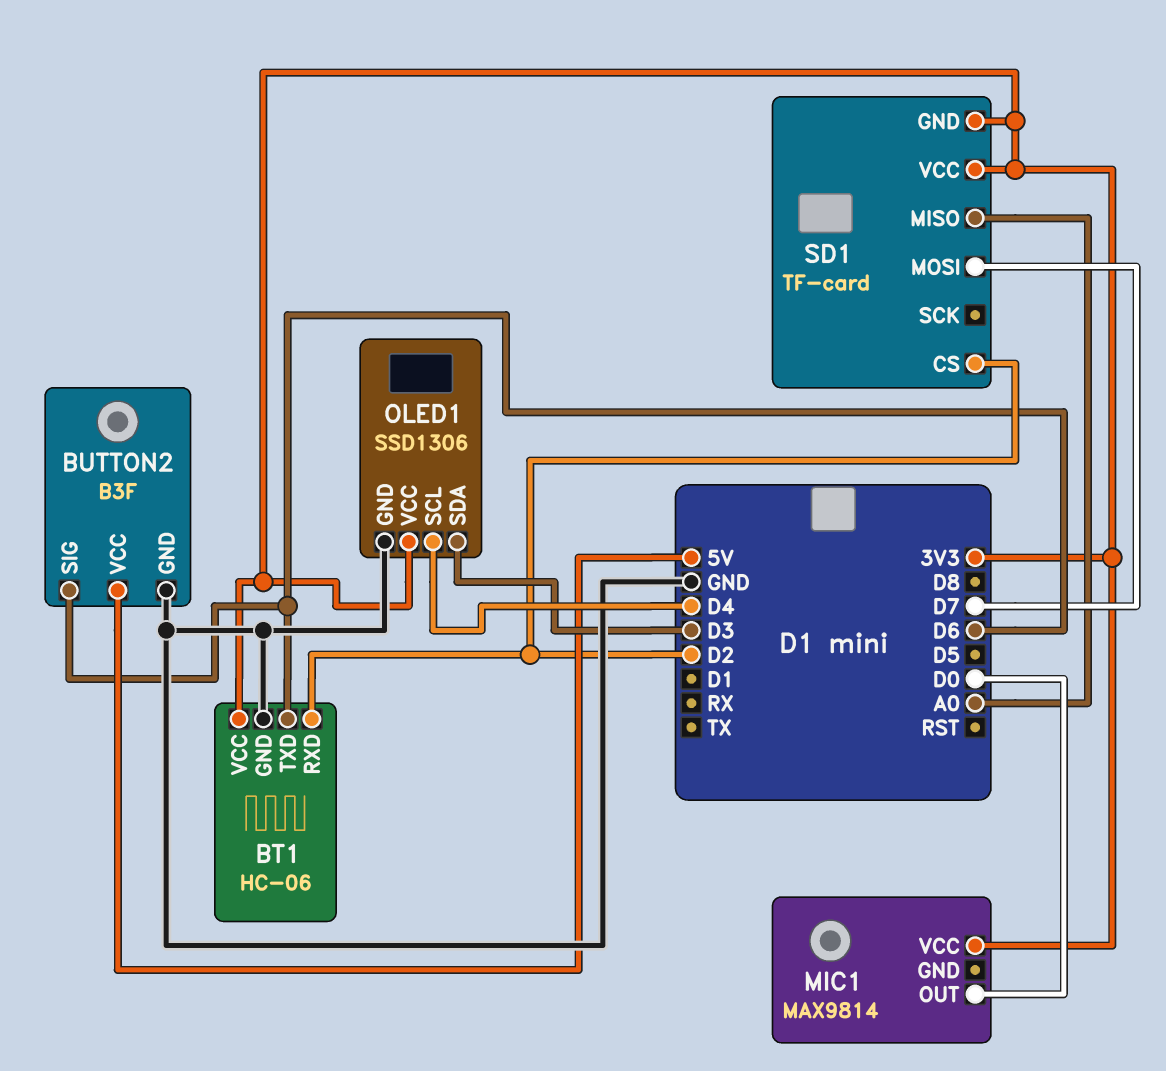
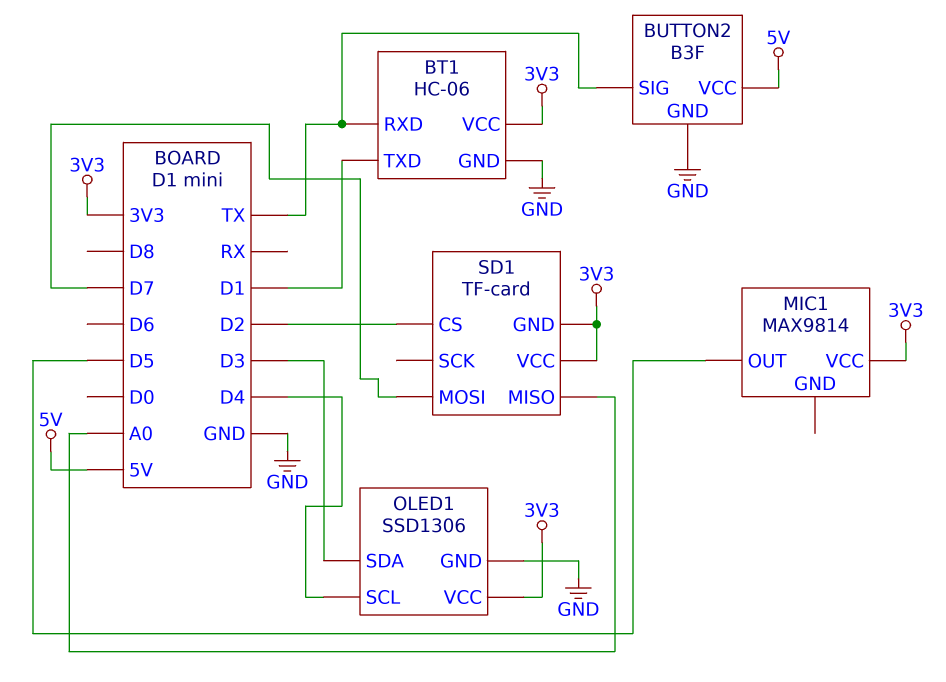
BT1 pin RXD: D2 -> TX
BT1 pin TXD: D6 -> D1
BUTTON2 pin SIG: D6 -> TX
MIC1 pin OUT: D0 -> D5

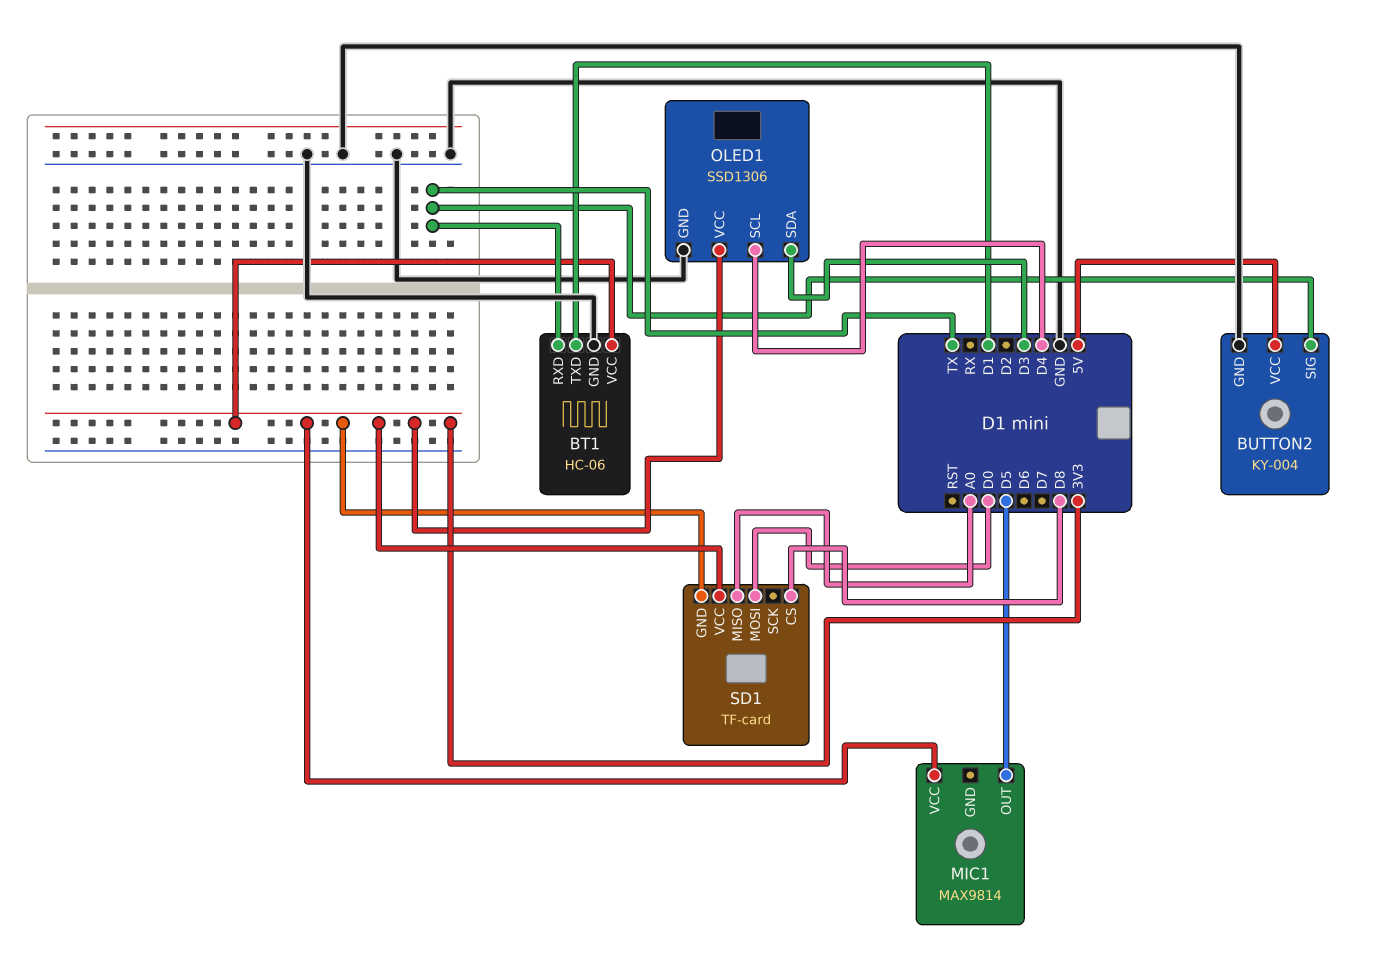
BUTTON2: B3F -> KY-004
SD1 pin CS: D2 -> D8
SD1 pin MOSI: D7 -> D0

